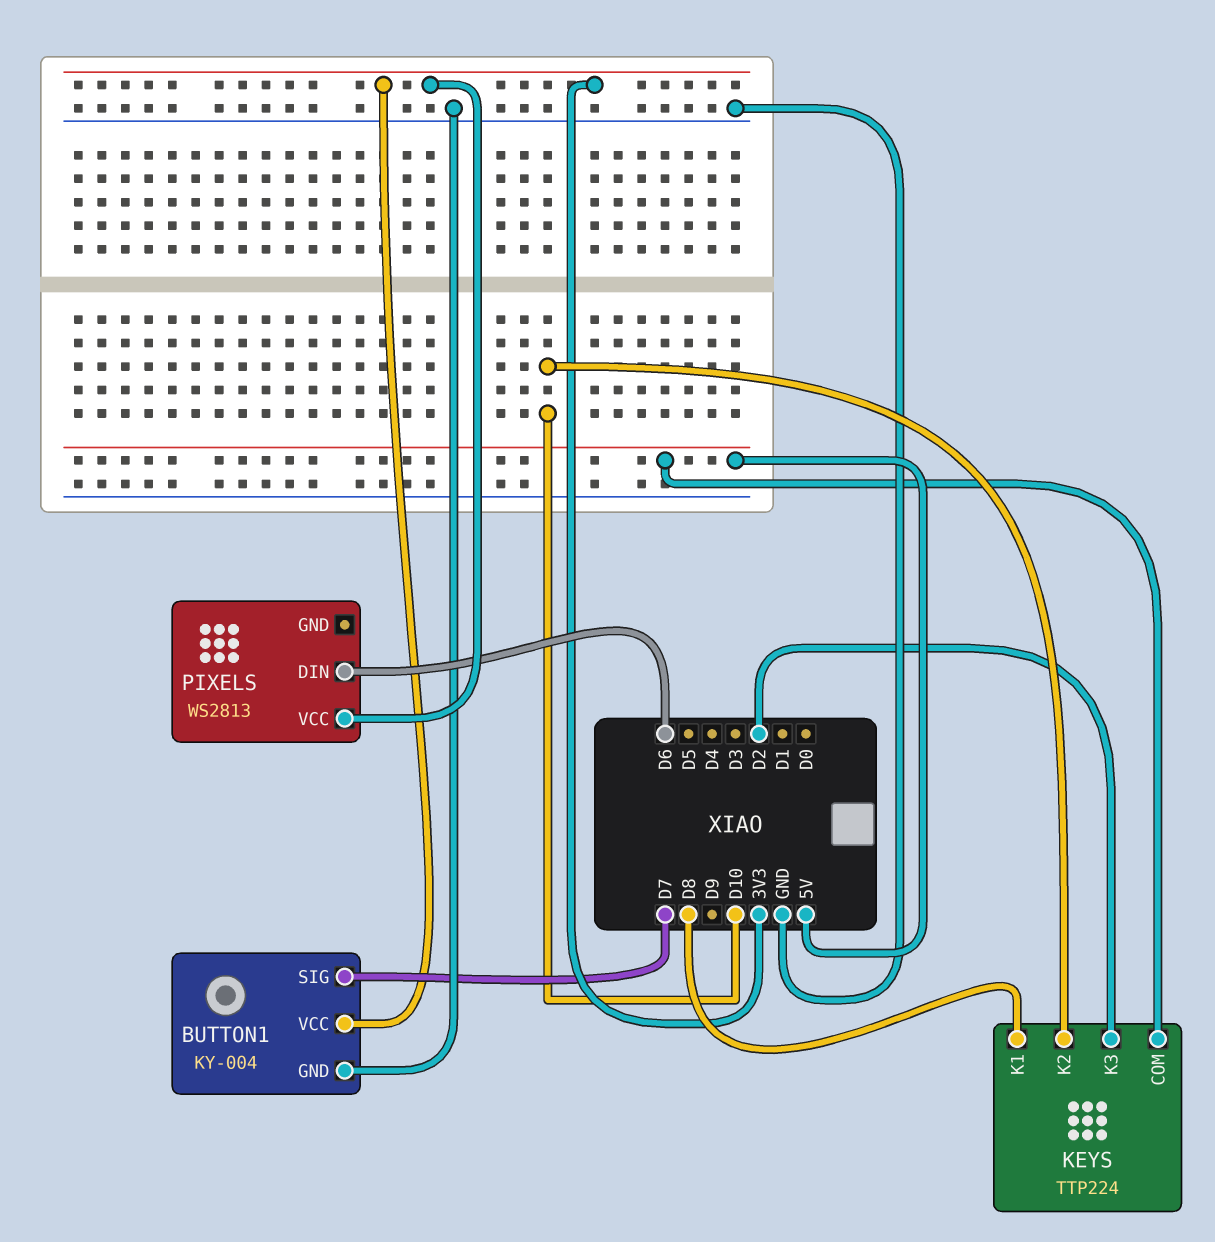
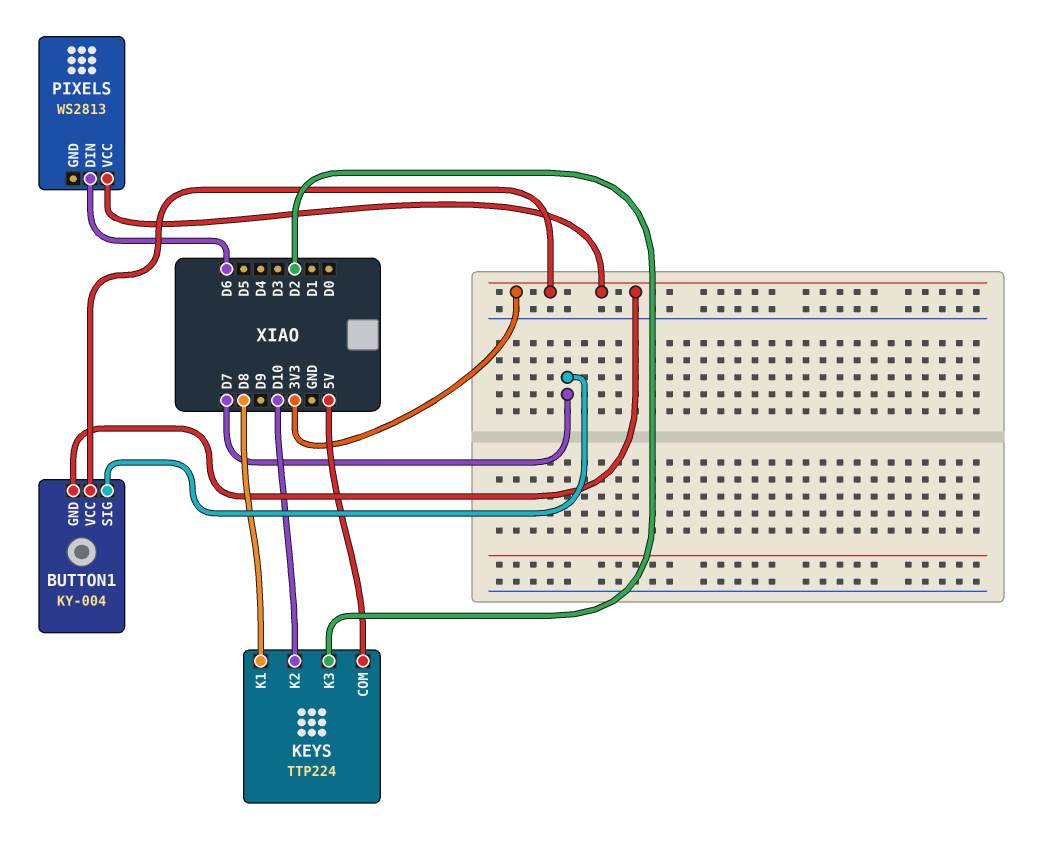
BUTTON1 pin GND: GND -> 3V3

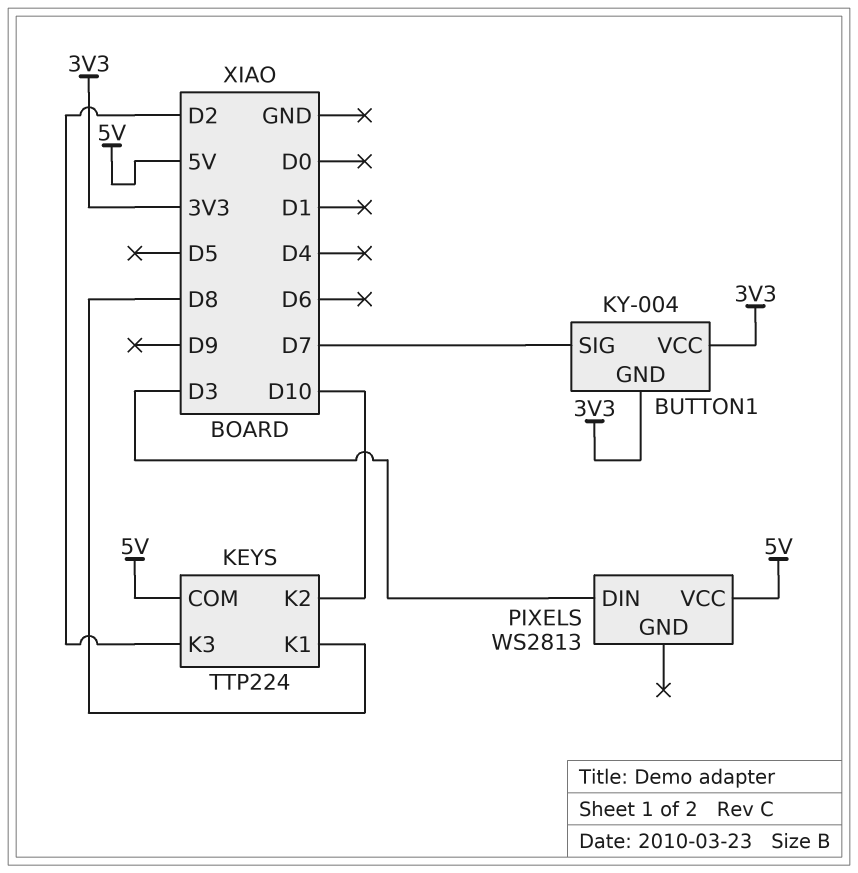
PIXELS pin DIN: D6 -> D3
PIXELS pin VCC: 3V3 -> 5V

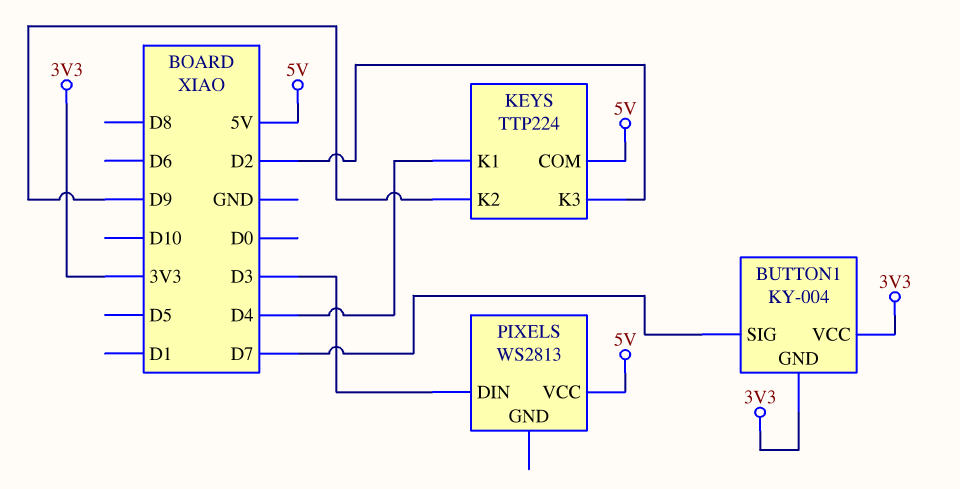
KEYS pin K1: D8 -> D4
KEYS pin K2: D10 -> D9

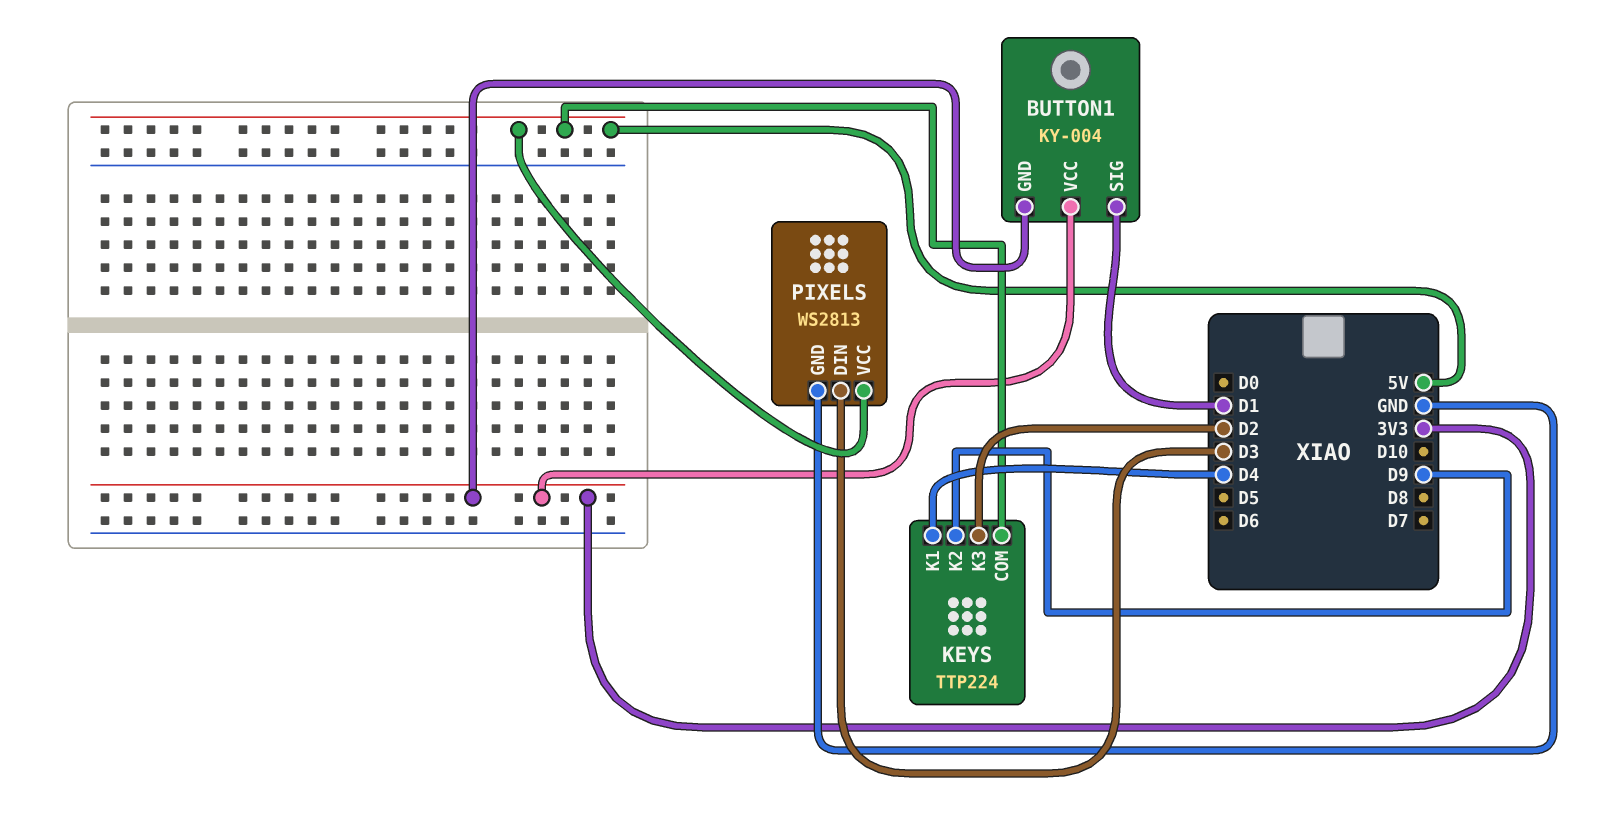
BUTTON1 pin SIG: D7 -> D1
PIXELS pin GND: none -> GND

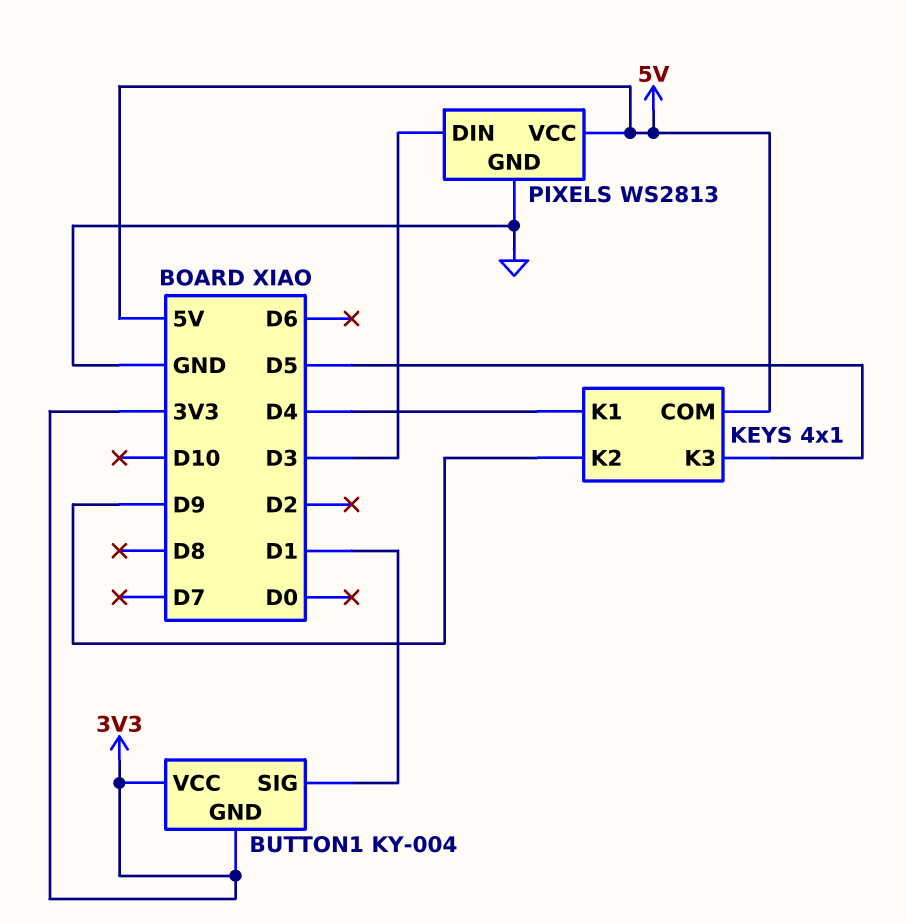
KEYS: TTP224 -> 4x1
KEYS pin K3: D2 -> D5

